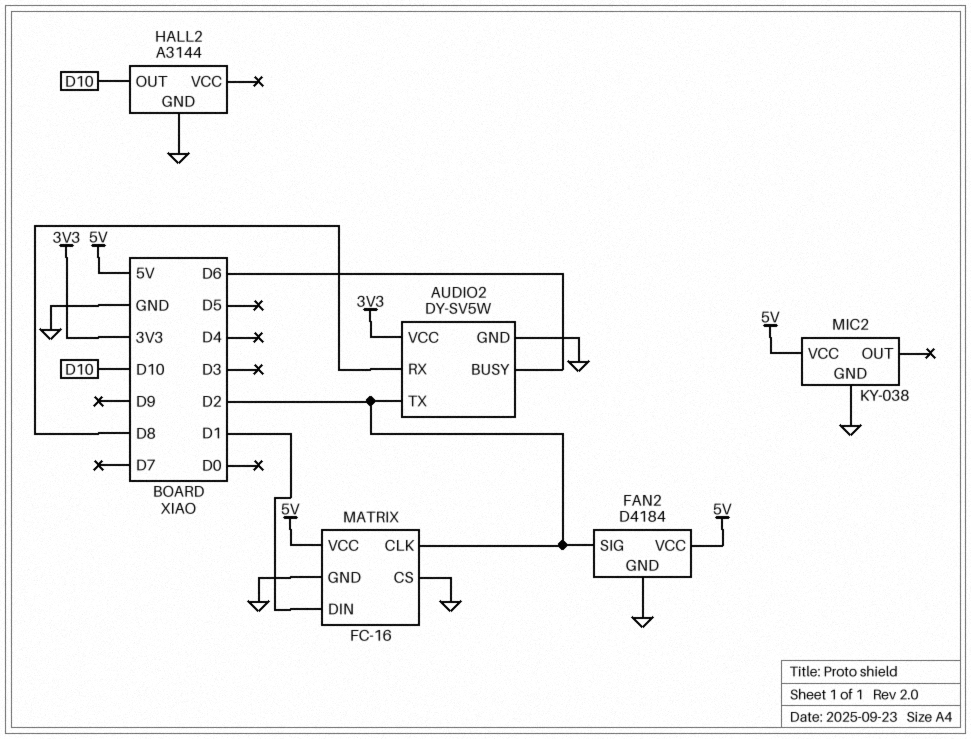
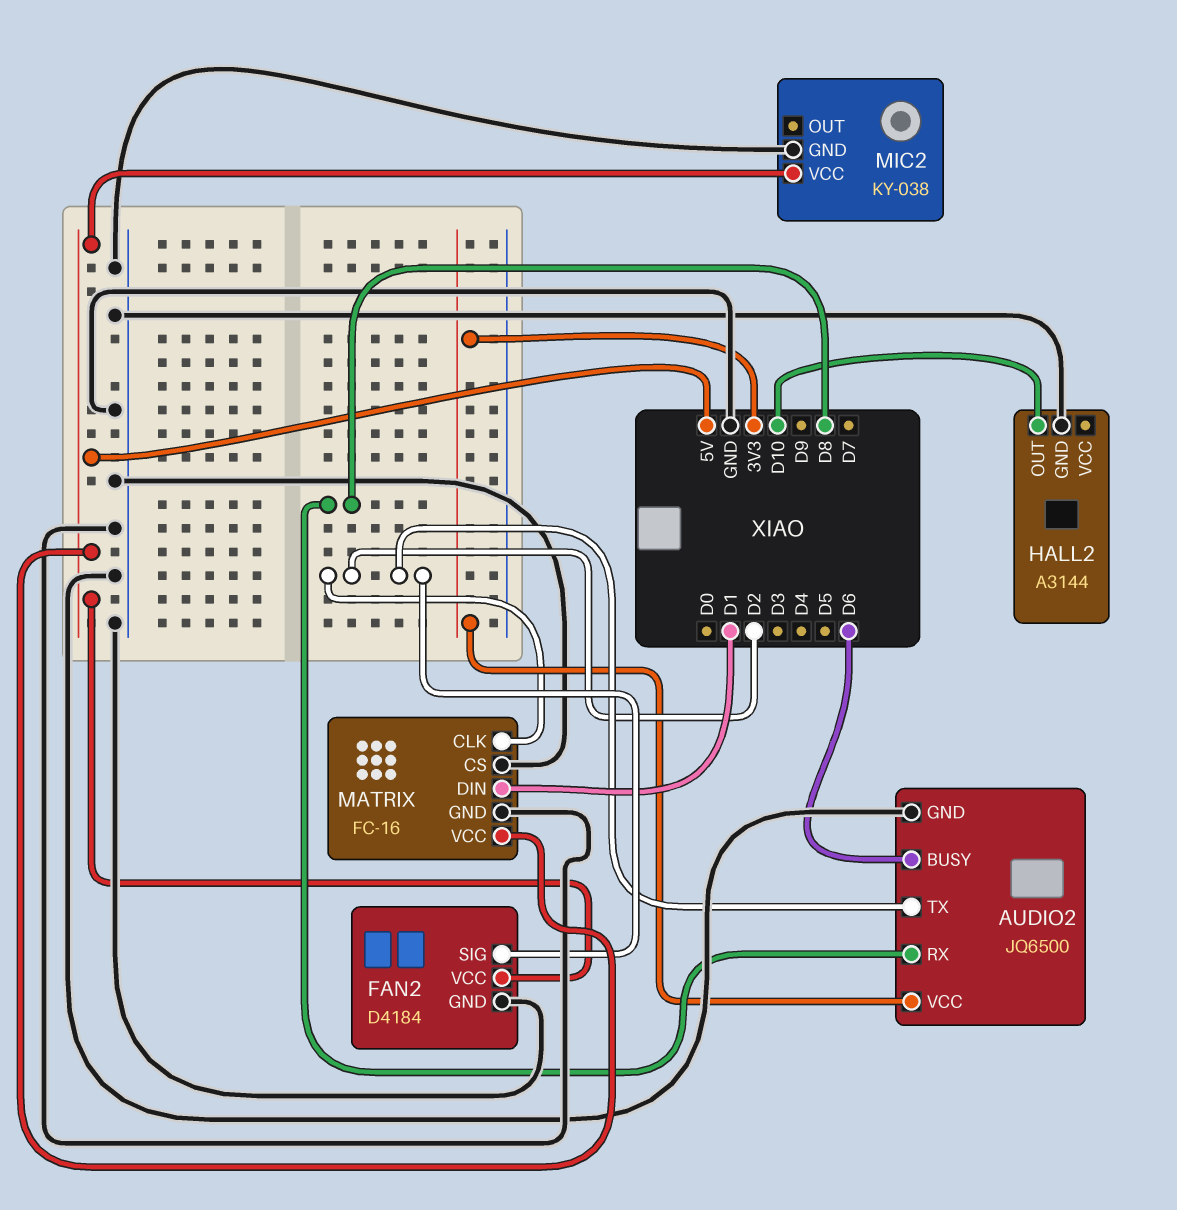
AUDIO2: DY-SV5W -> JQ6500

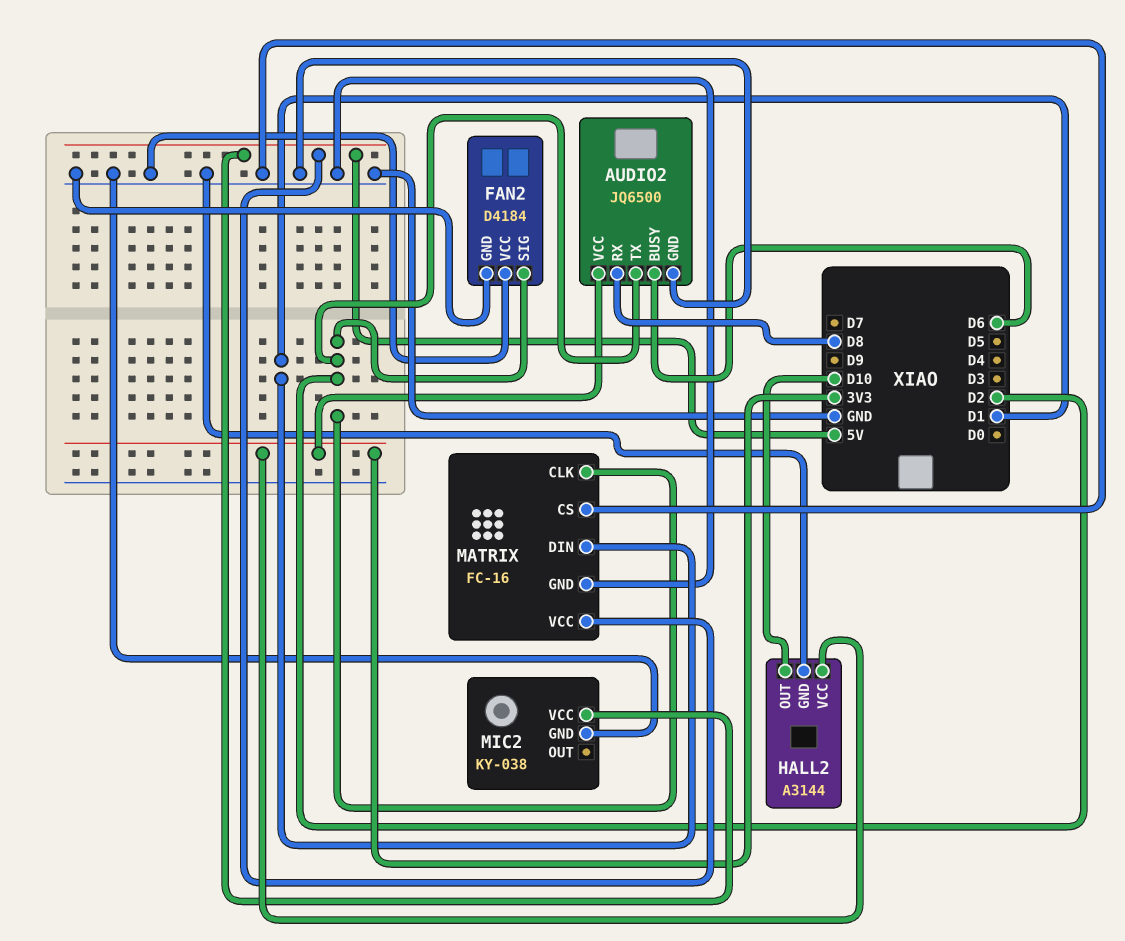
FAN2 pin VCC: 5V -> GND
HALL2 pin VCC: none -> 3V3

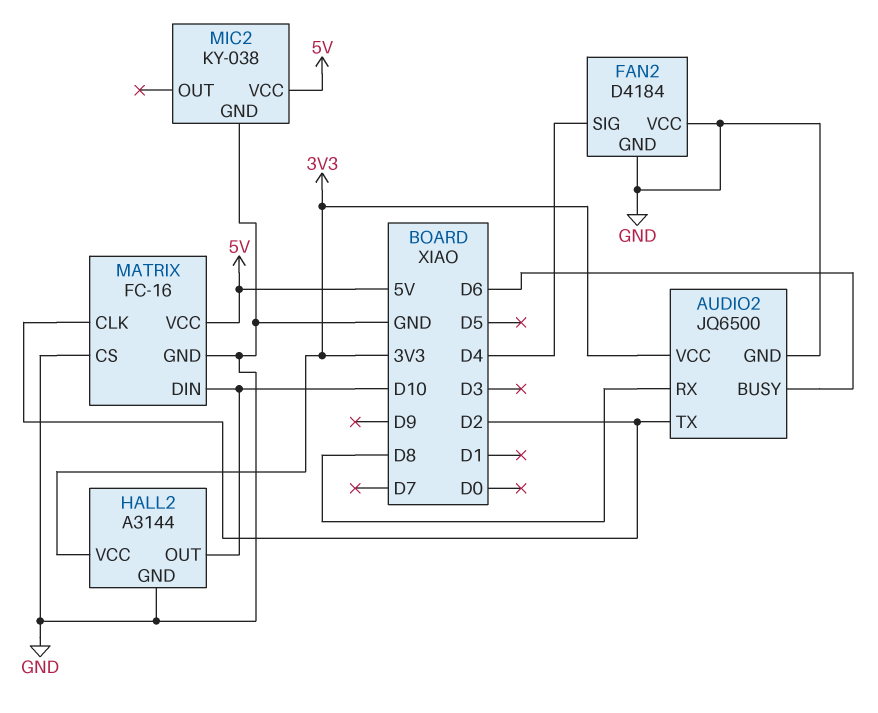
FAN2 pin SIG: D2 -> D4
MATRIX pin DIN: D1 -> D10

